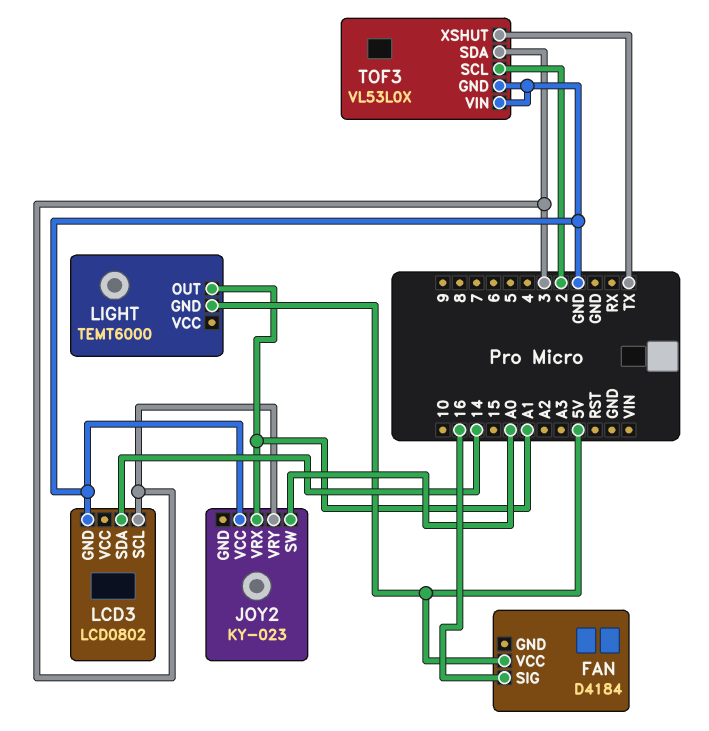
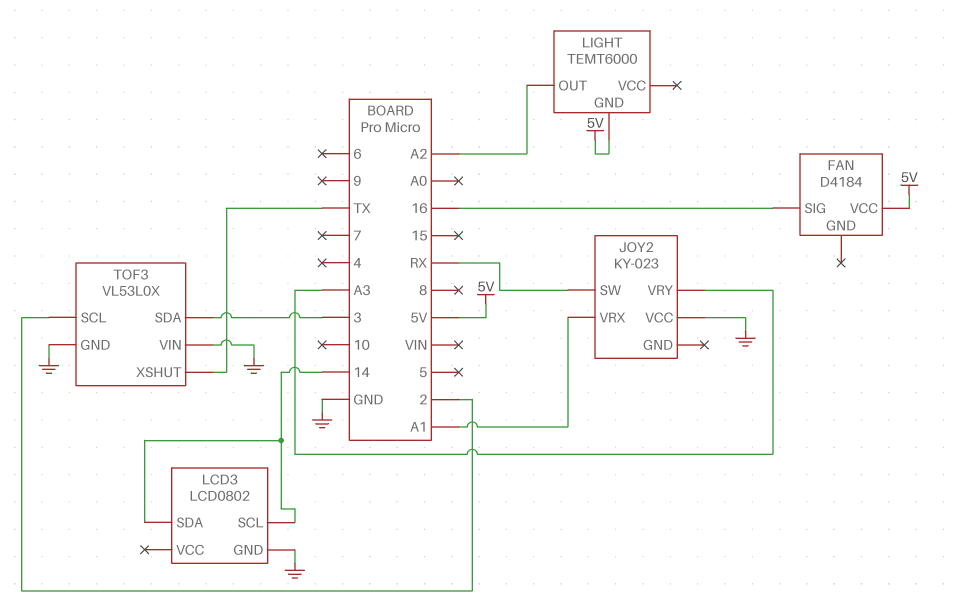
JOY2 pin SW: A0 -> RX
JOY2 pin VRY: 3 -> A3
LCD3 pin SCL: 3 -> 14
LIGHT pin OUT: A1 -> A2

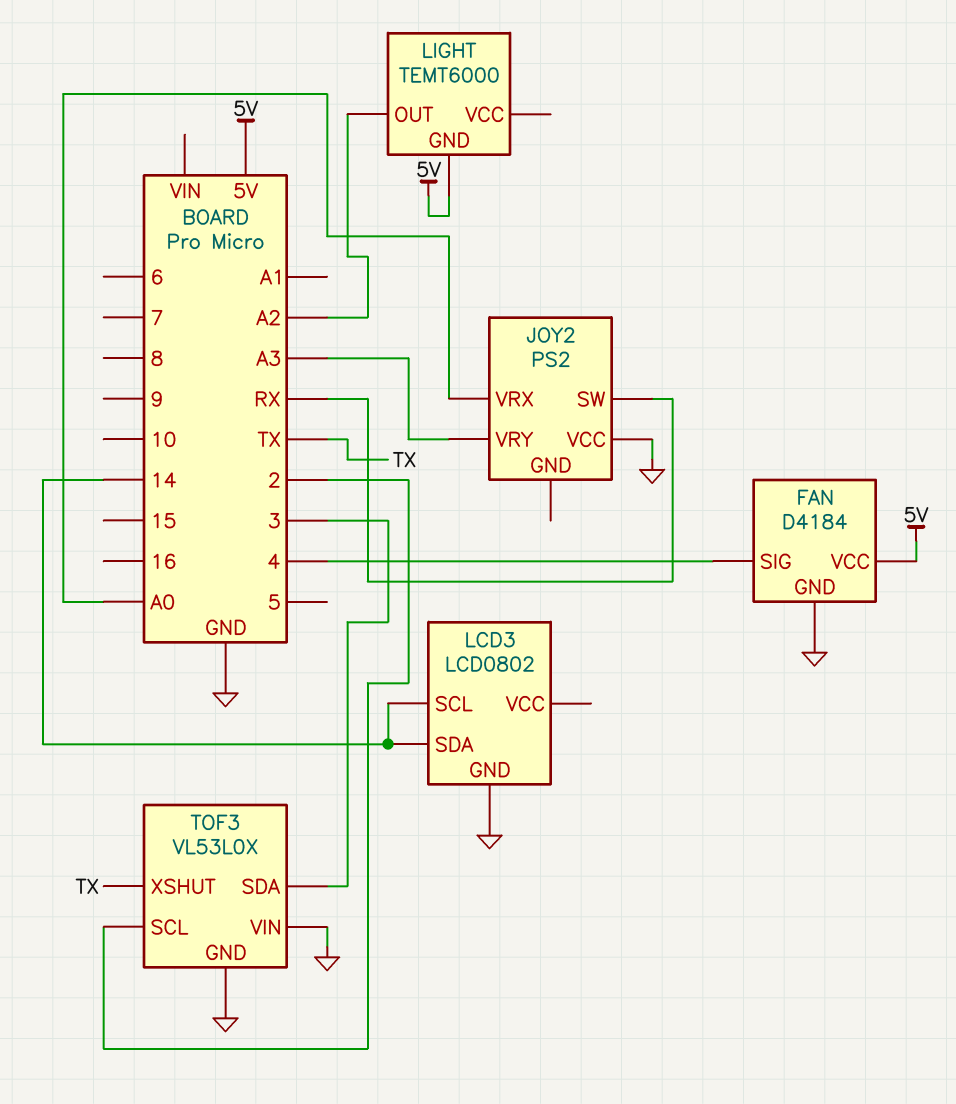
FAN pin GND: none -> GND
FAN pin SIG: 16 -> 4
JOY2: KY-023 -> PS2
JOY2 pin VRX: A1 -> A0

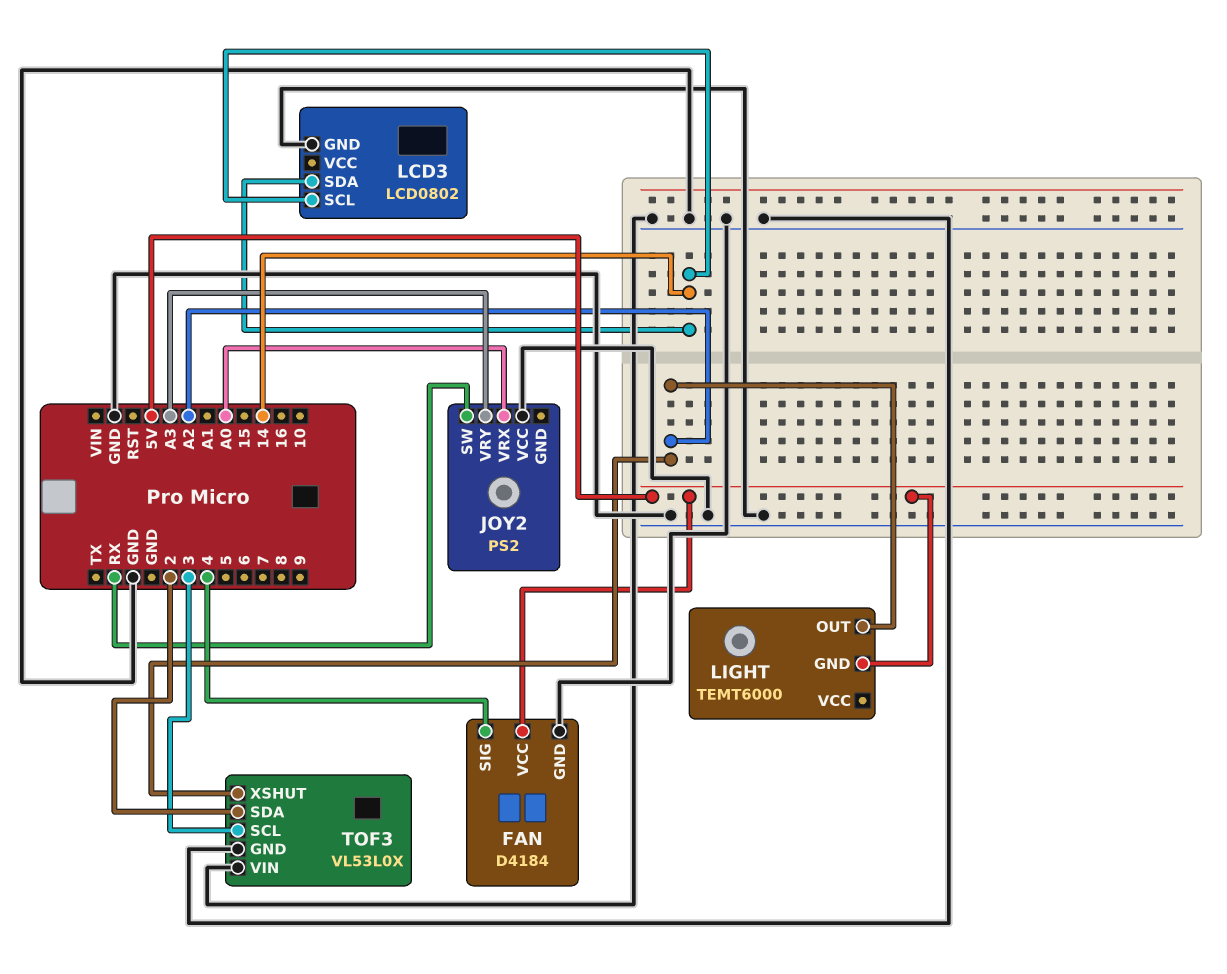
TOF3 pin SCL: 2 -> 3
TOF3 pin SDA: 3 -> 2
TOF3 pin XSHUT: TX -> A2

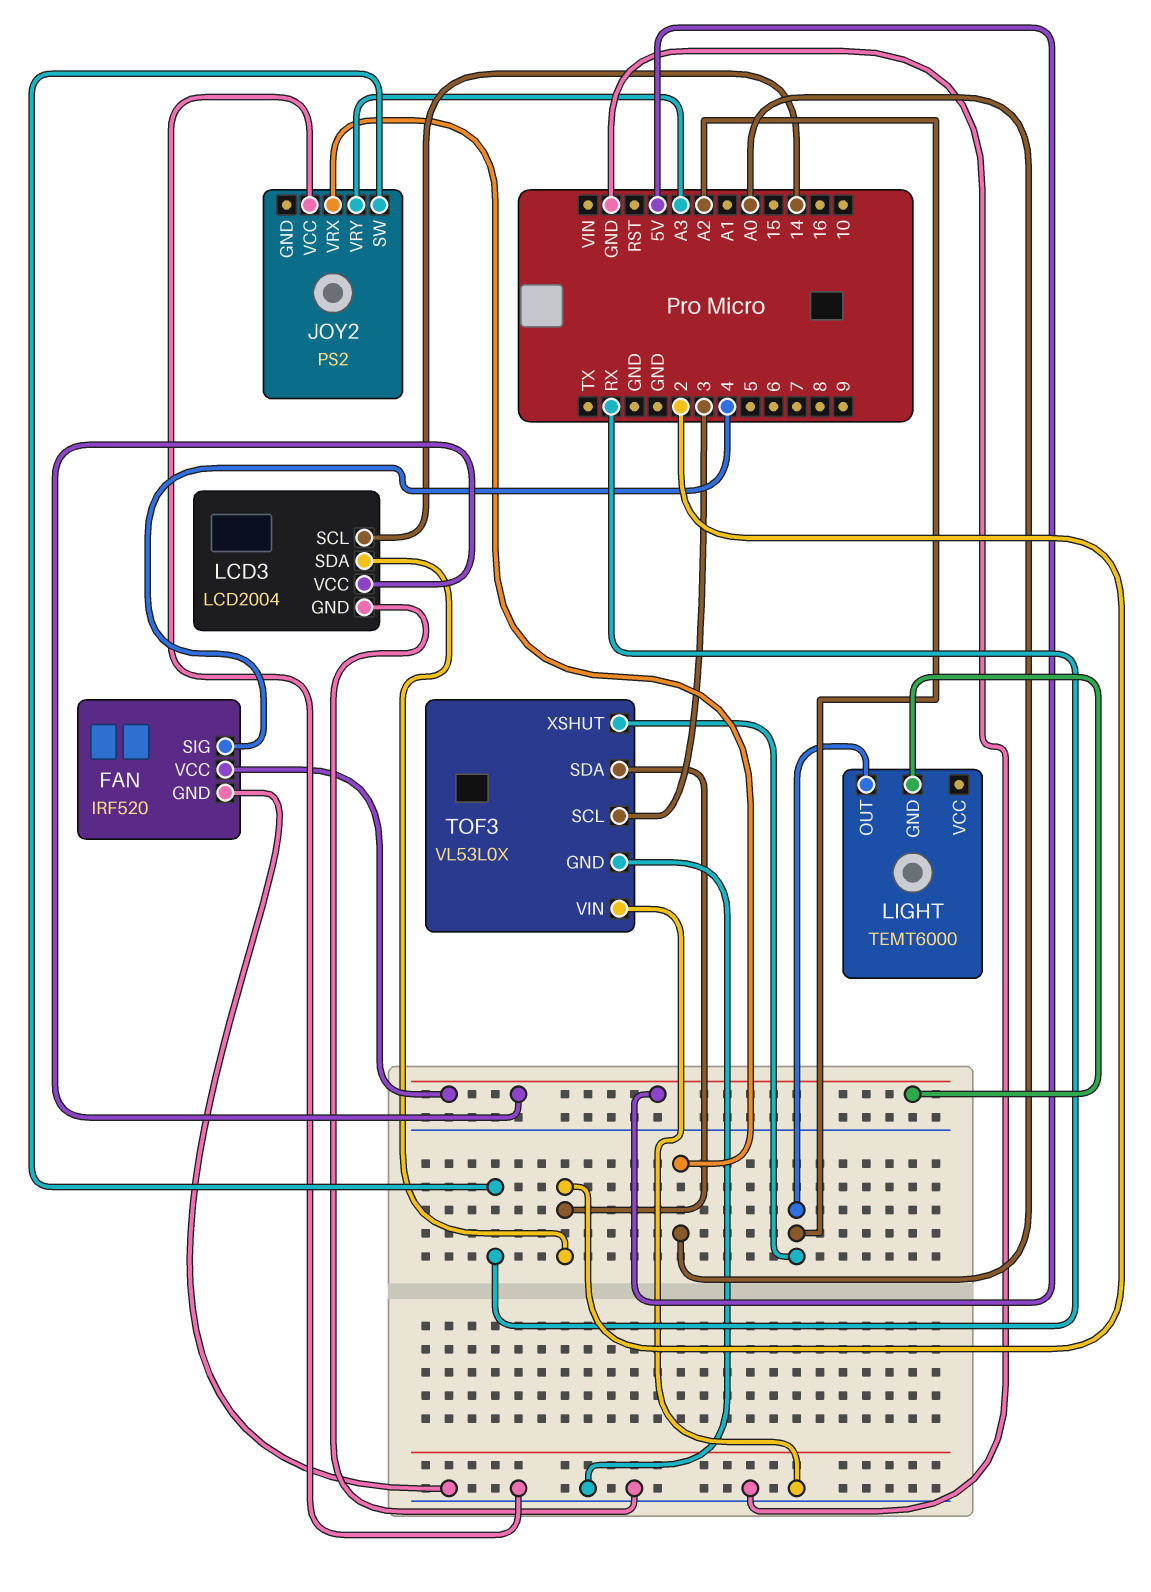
FAN: D4184 -> IRF520
LCD3: LCD0802 -> LCD2004
LCD3 pin SDA: 14 -> 2
LCD3 pin VCC: none -> 5V

